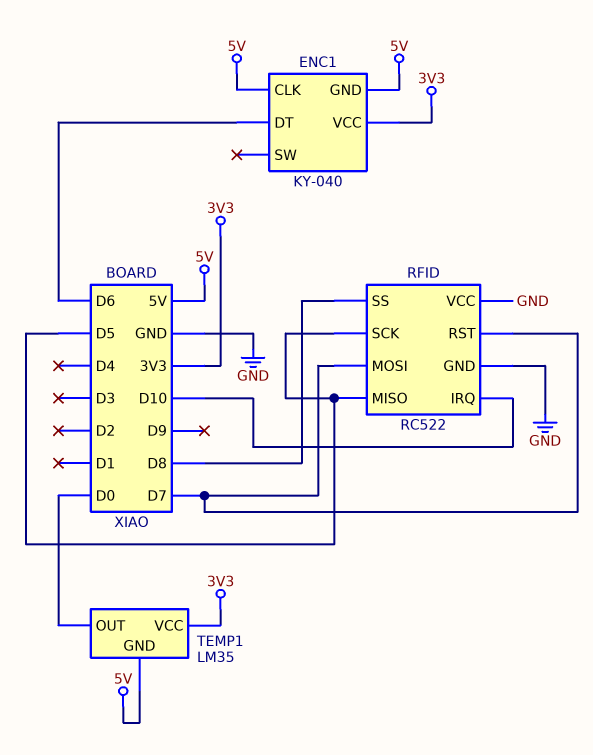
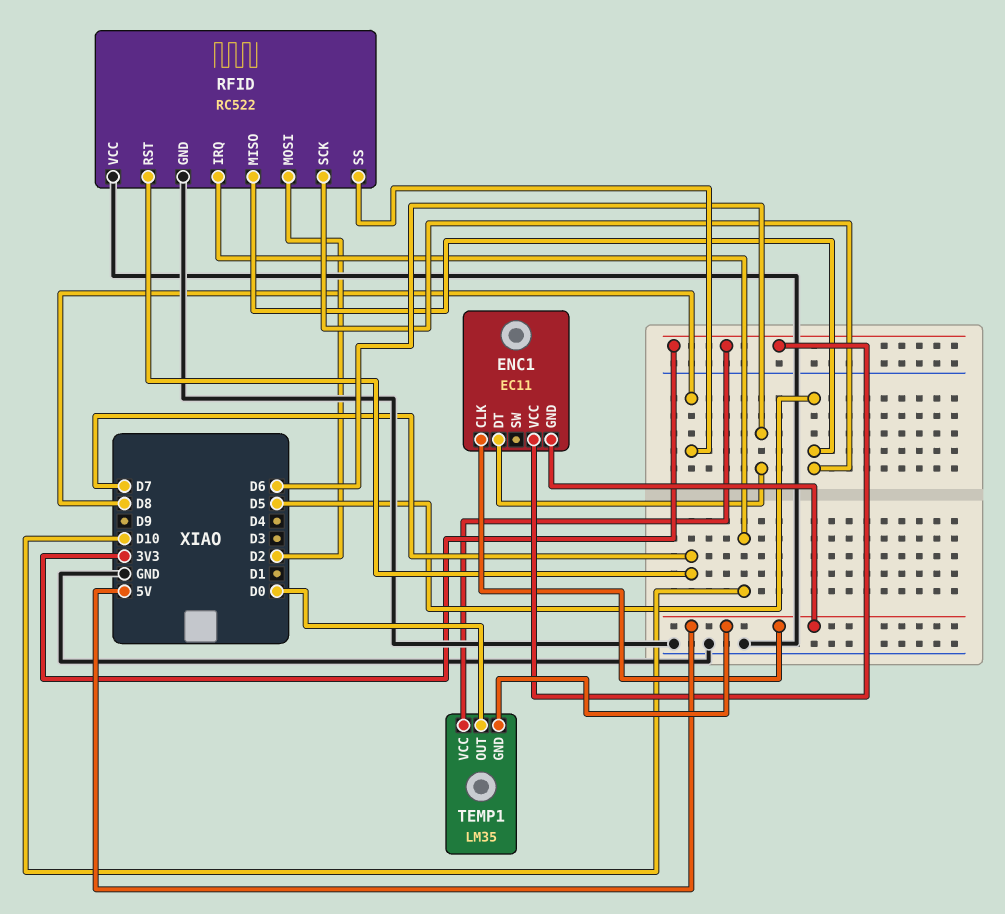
ENC1: KY-040 -> EC11
RFID pin MOSI: D7 -> D2

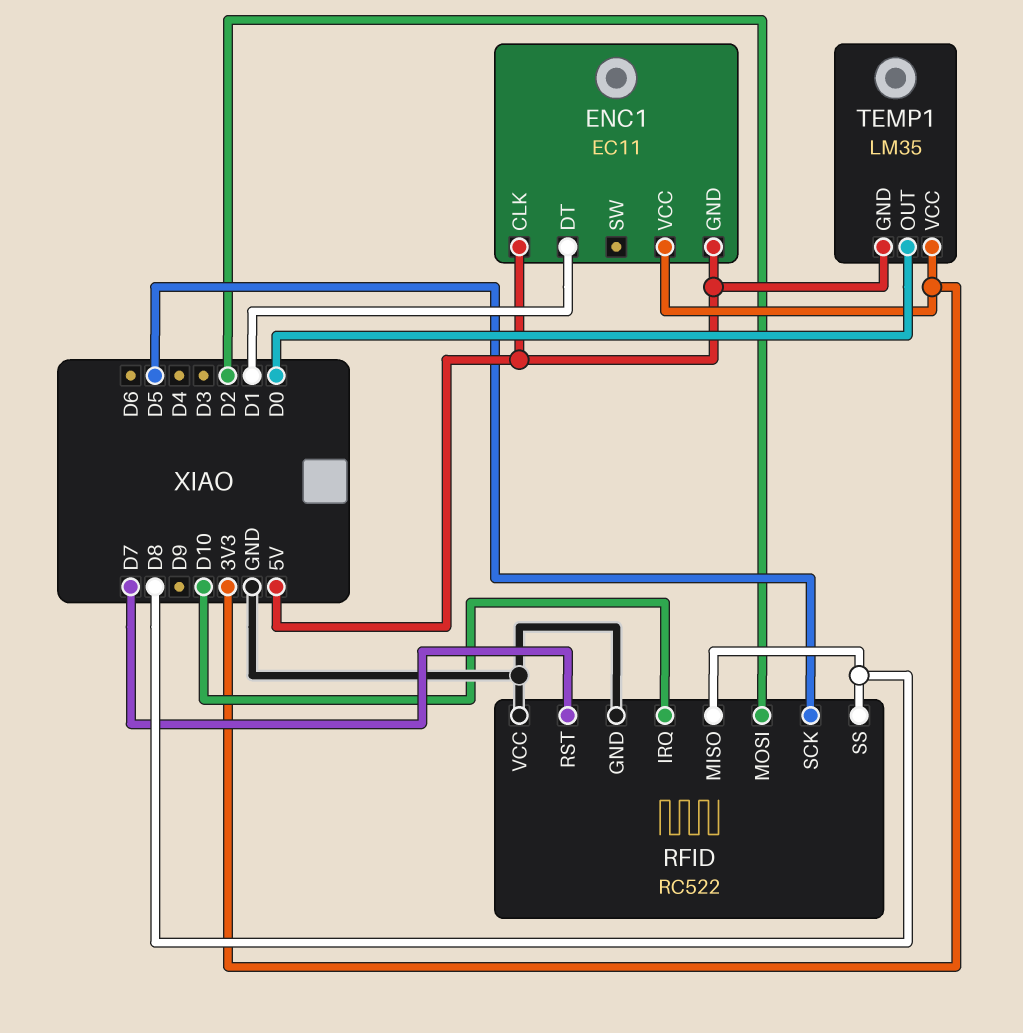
ENC1 pin DT: D6 -> D1
RFID pin MISO: D5 -> D8

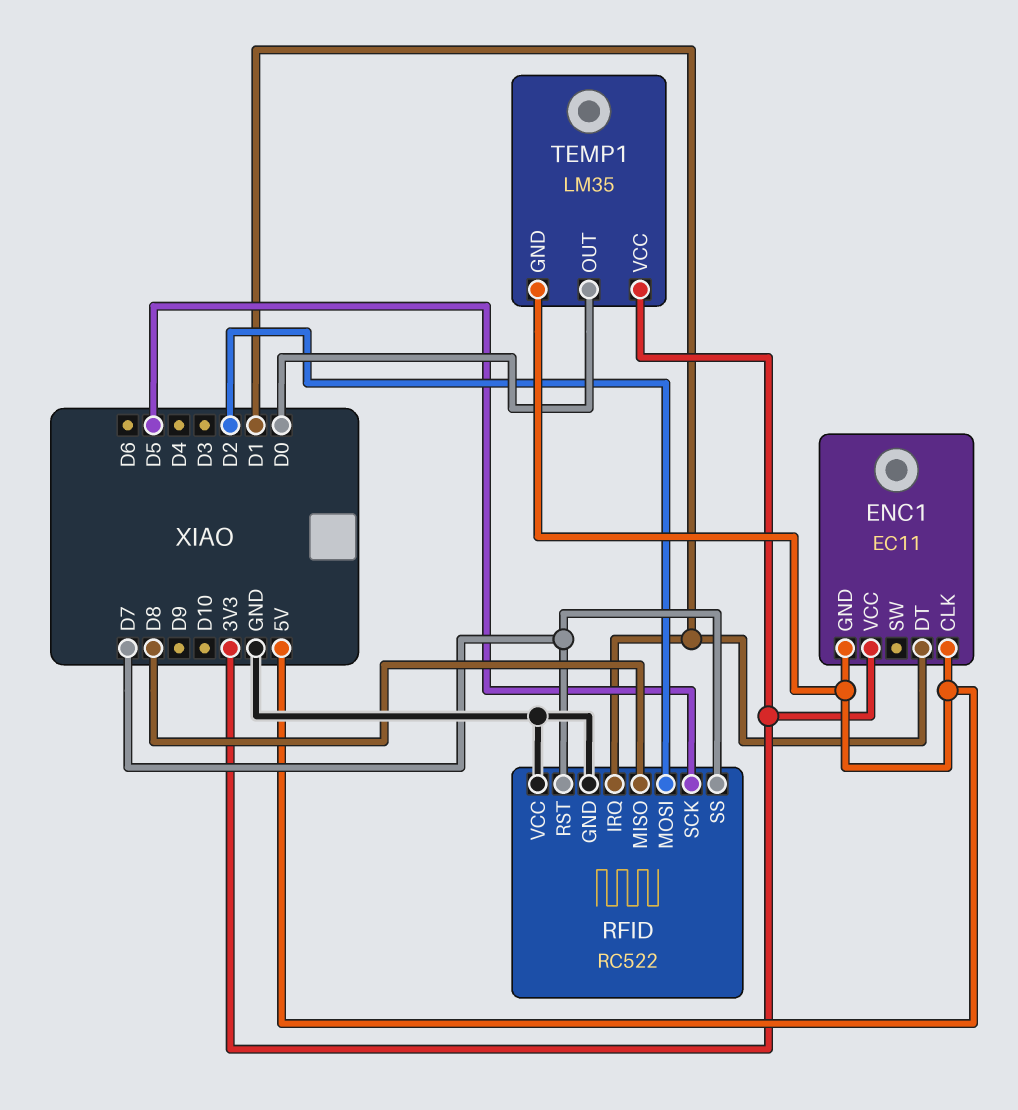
RFID pin IRQ: D10 -> D1
RFID pin SS: D8 -> D7

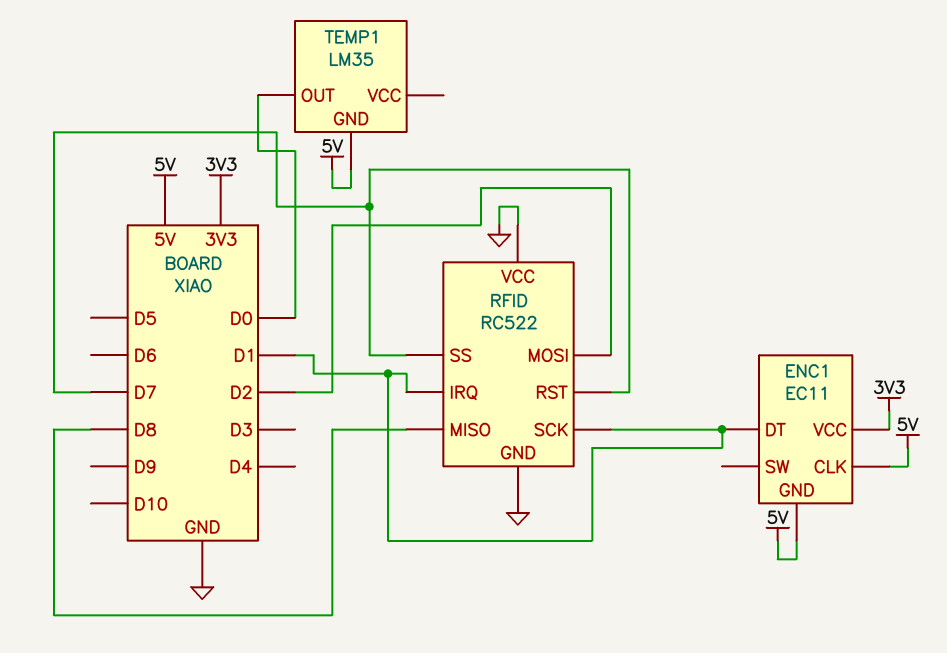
RFID pin SCK: D5 -> D1
TEMP1 pin VCC: 3V3 -> none

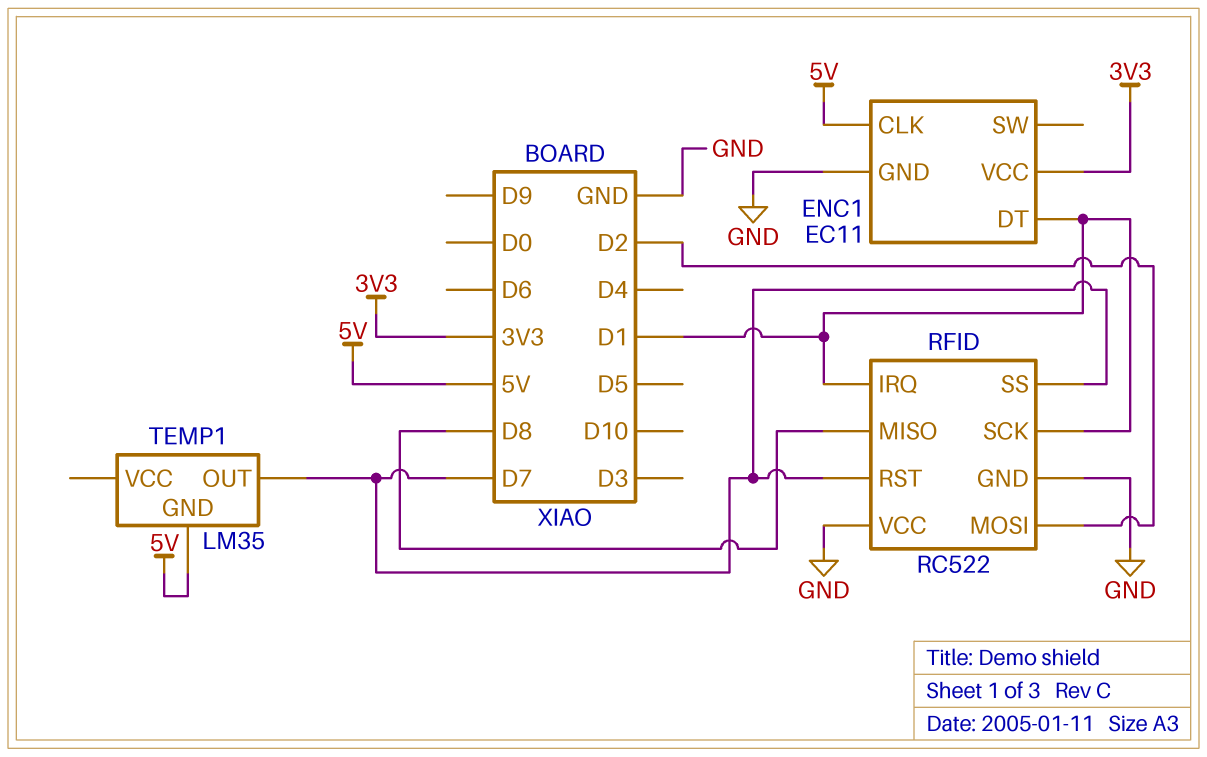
ENC1 pin GND: 5V -> GND
TEMP1 pin OUT: D0 -> D7

